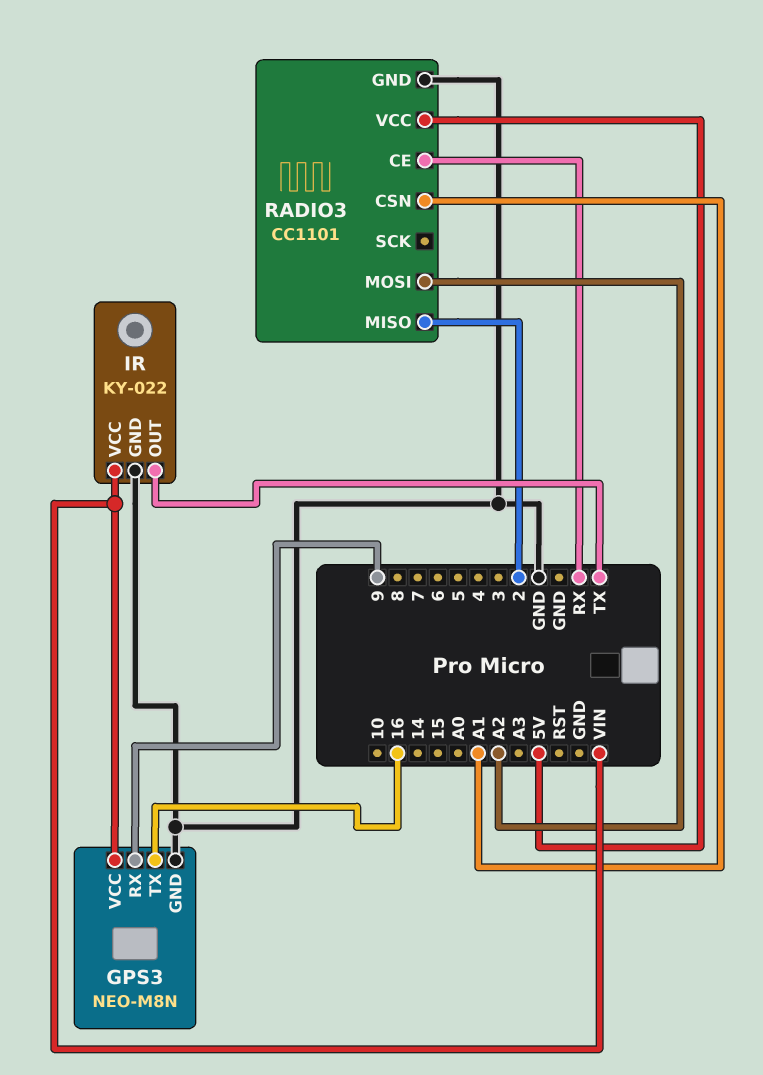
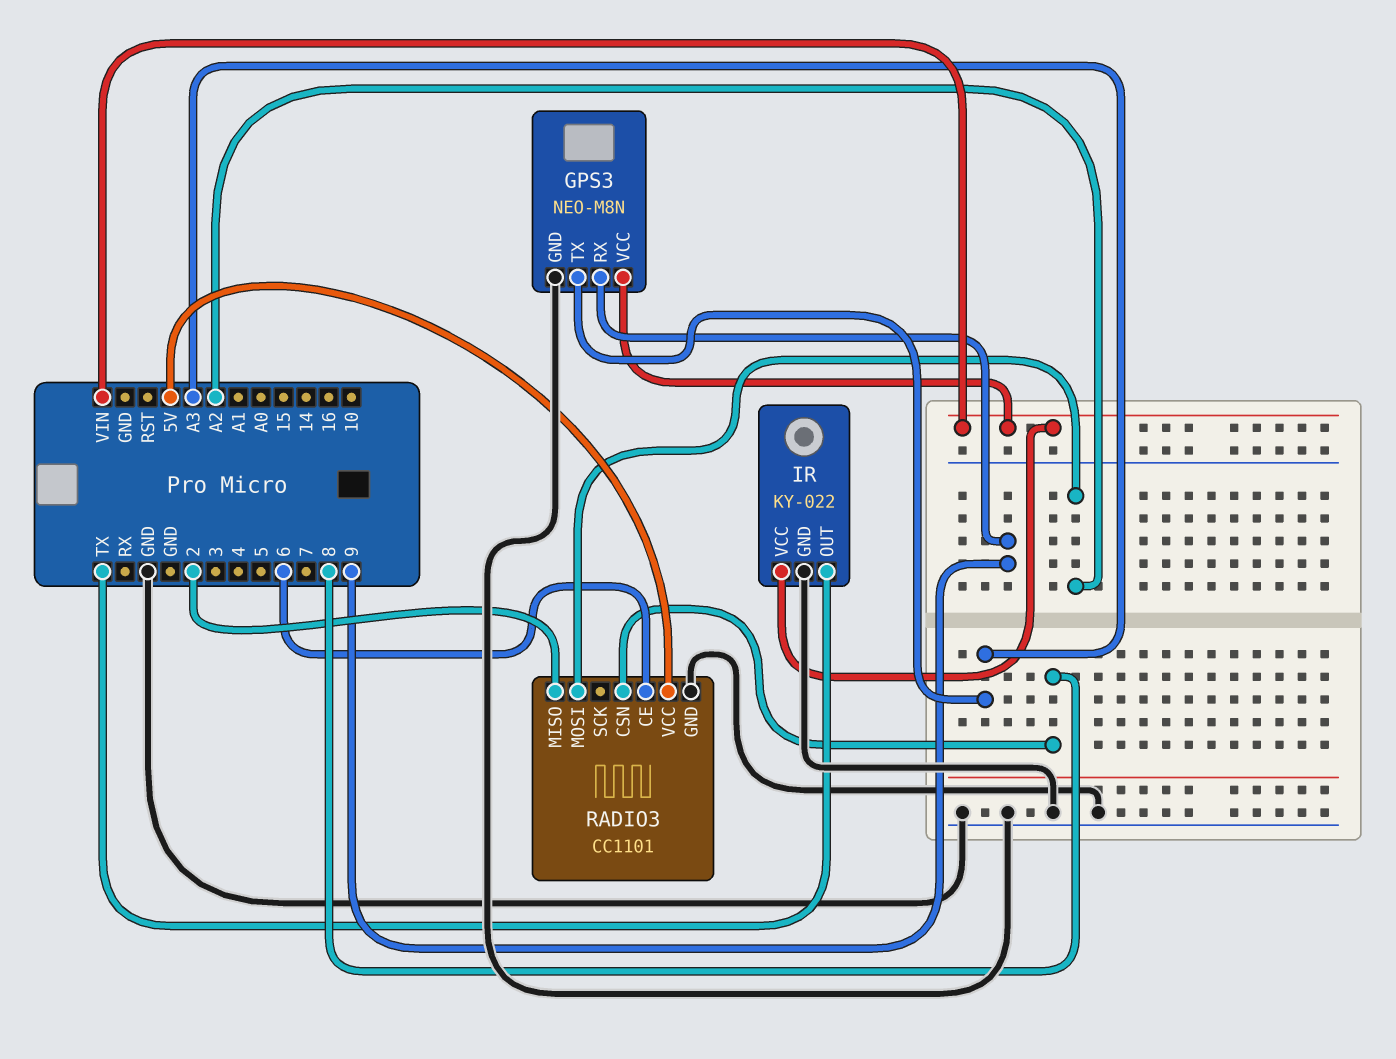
GPS3 pin TX: 16 -> A3
RADIO3 pin CE: RX -> 6
RADIO3 pin CSN: A1 -> 8

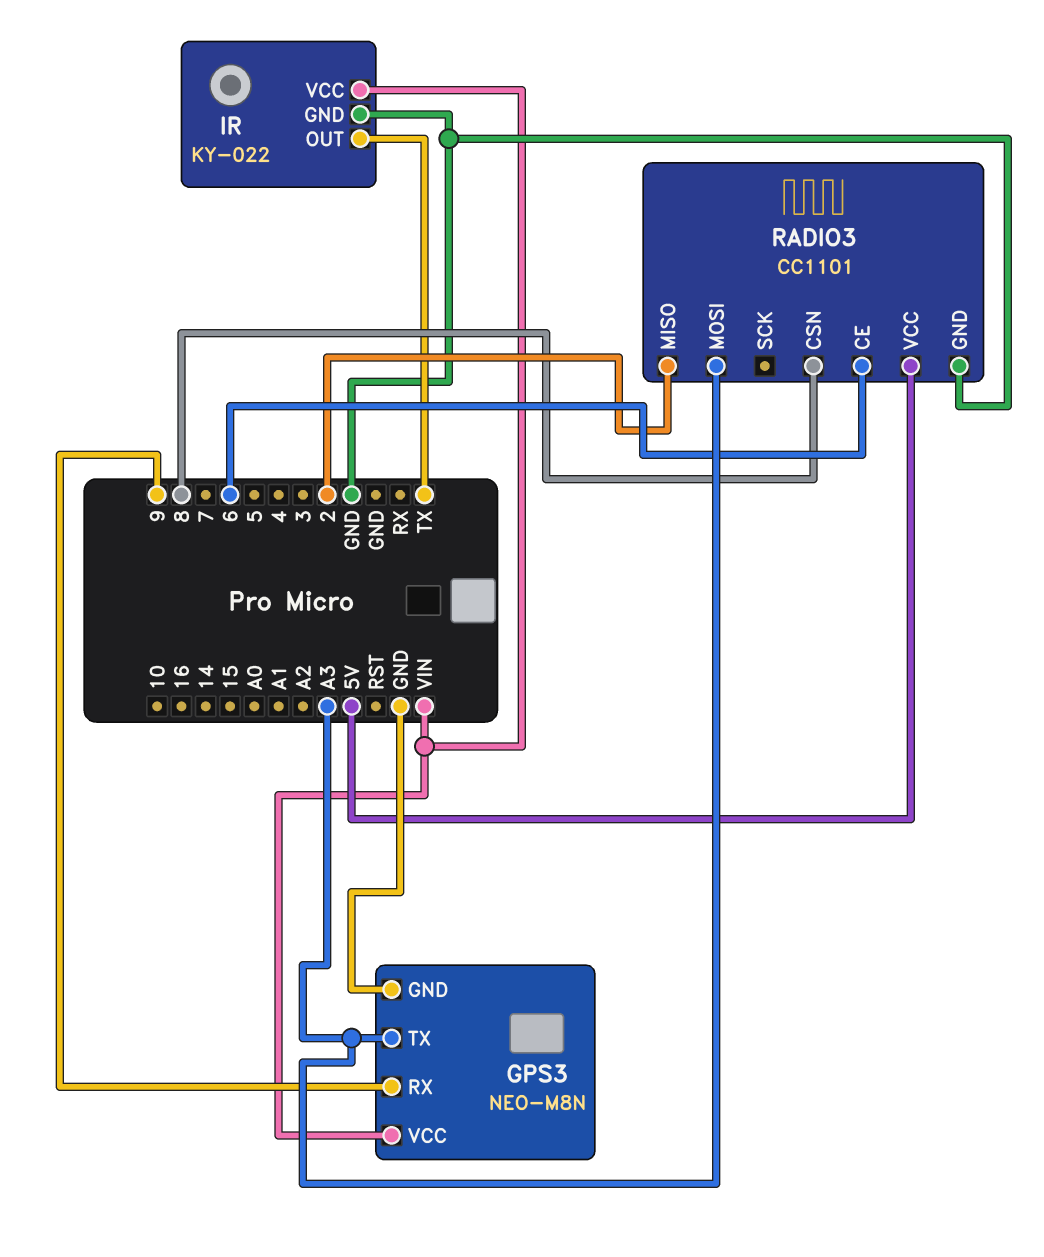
RADIO3 pin MOSI: A2 -> A3

